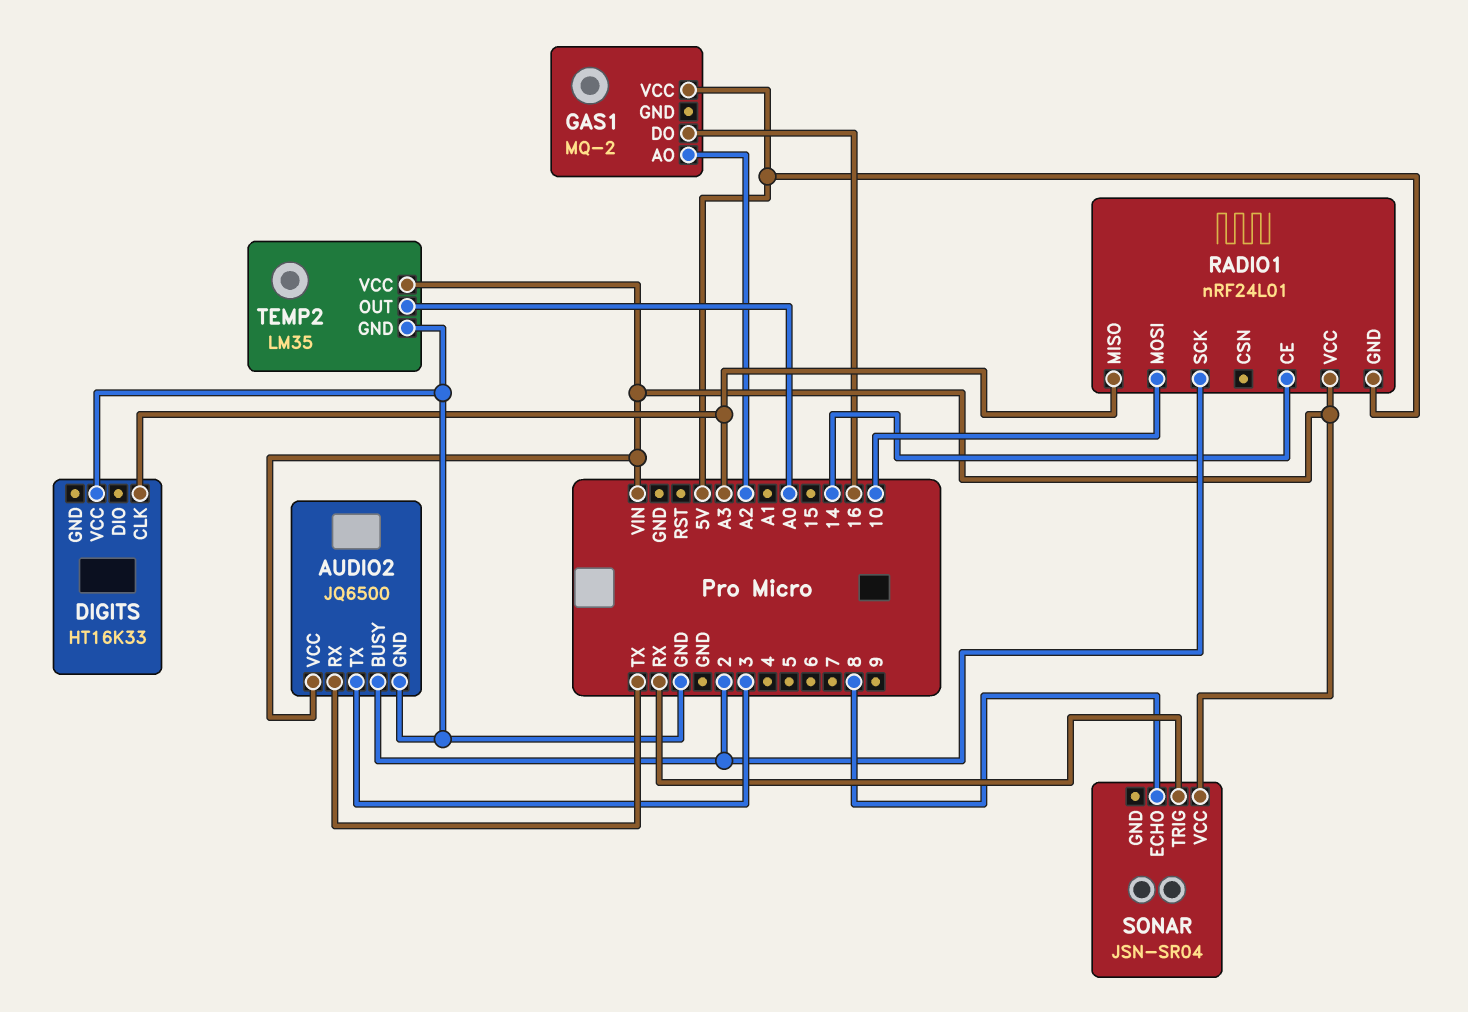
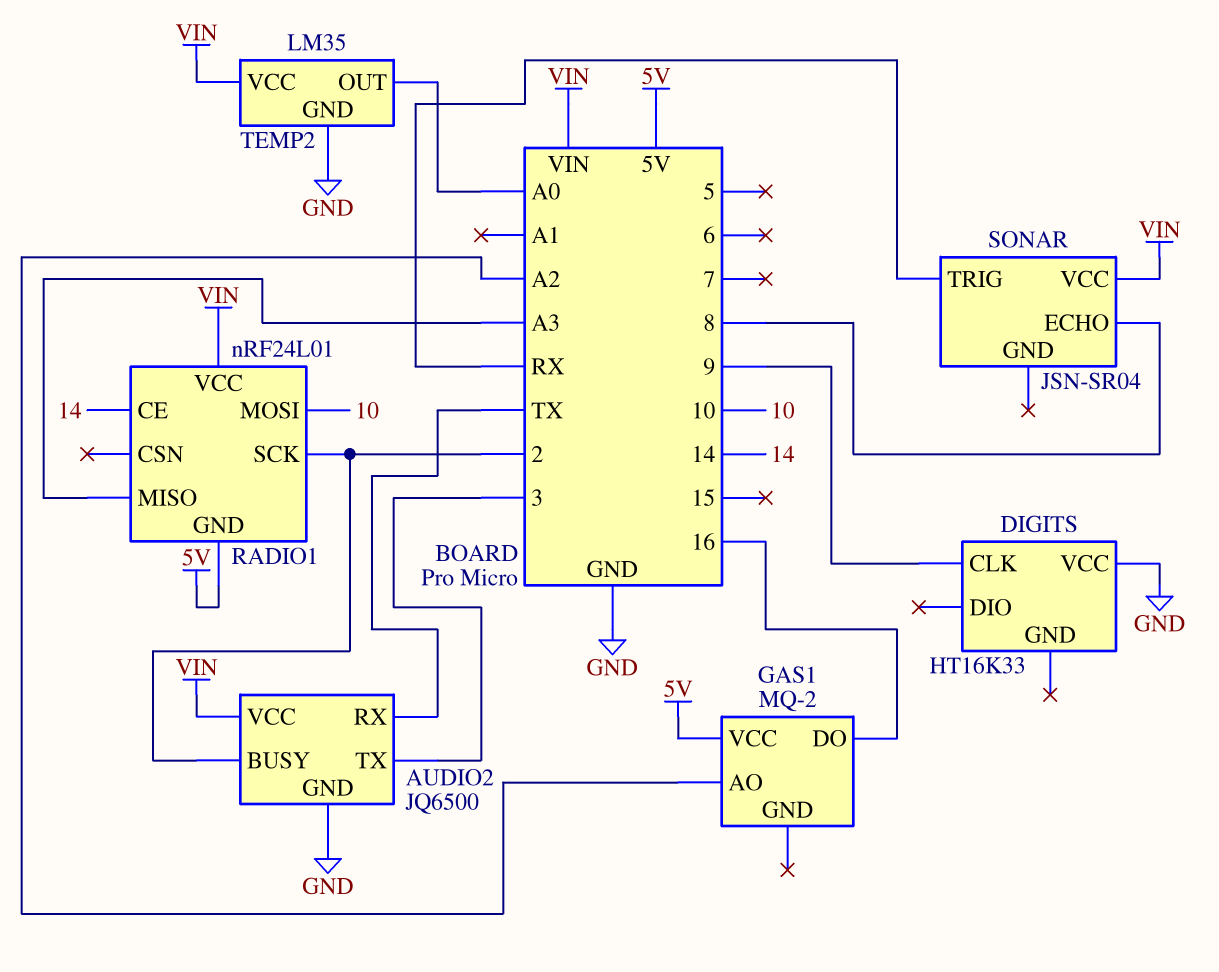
DIGITS pin CLK: A3 -> 9

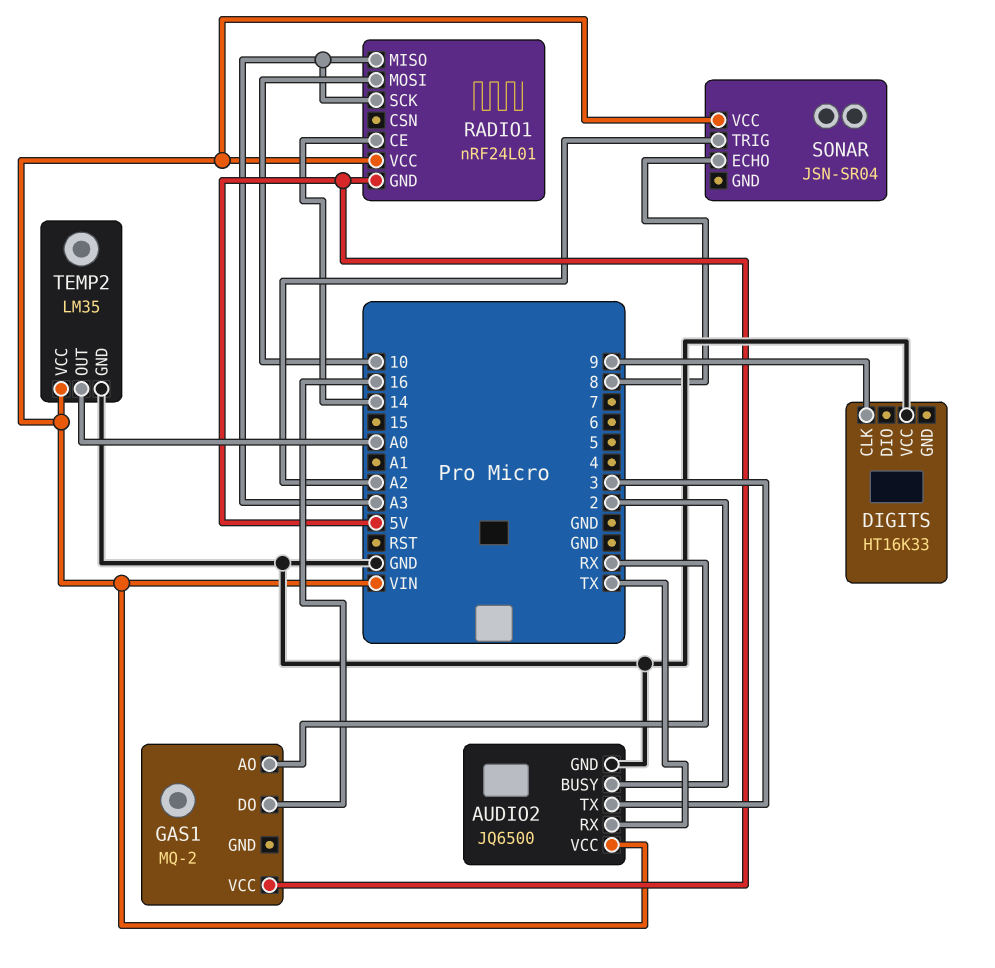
GAS1 pin AO: A2 -> RX
RADIO1 pin SCK: 2 -> A3
SONAR pin TRIG: RX -> A2

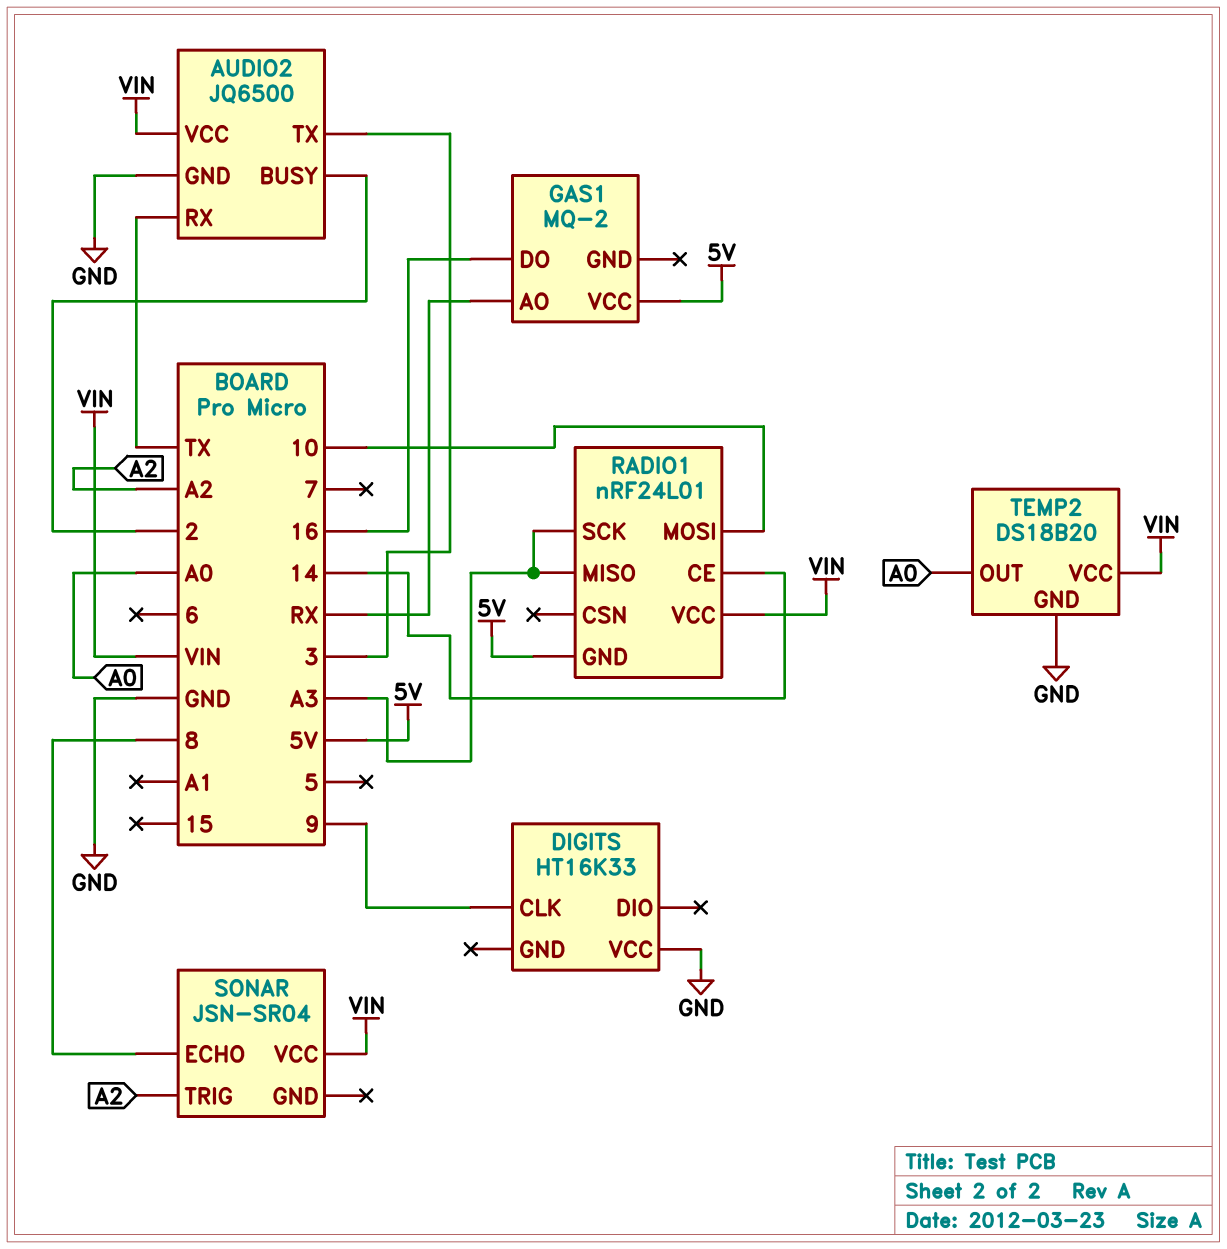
TEMP2: LM35 -> DS18B20

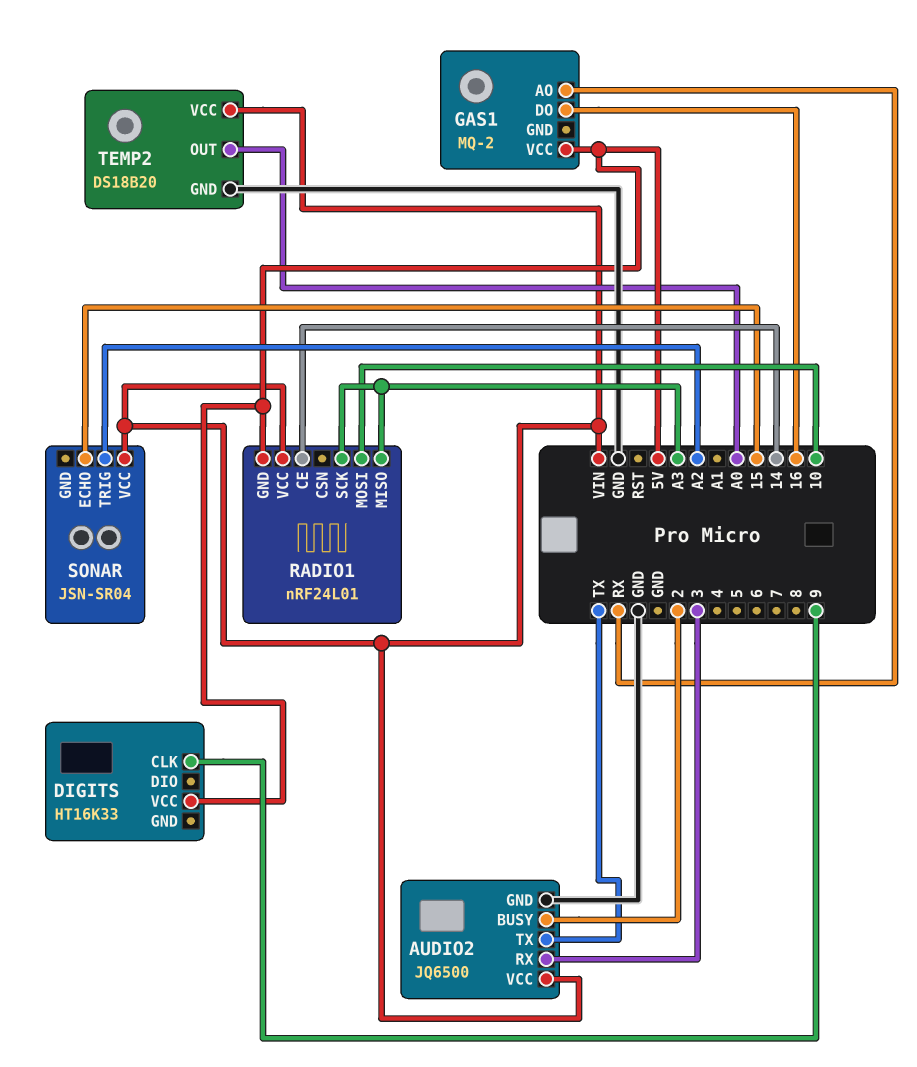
AUDIO2 pin RX: TX -> 3
AUDIO2 pin TX: 3 -> TX
DIGITS pin VCC: GND -> 5V
SONAR pin ECHO: 8 -> 15

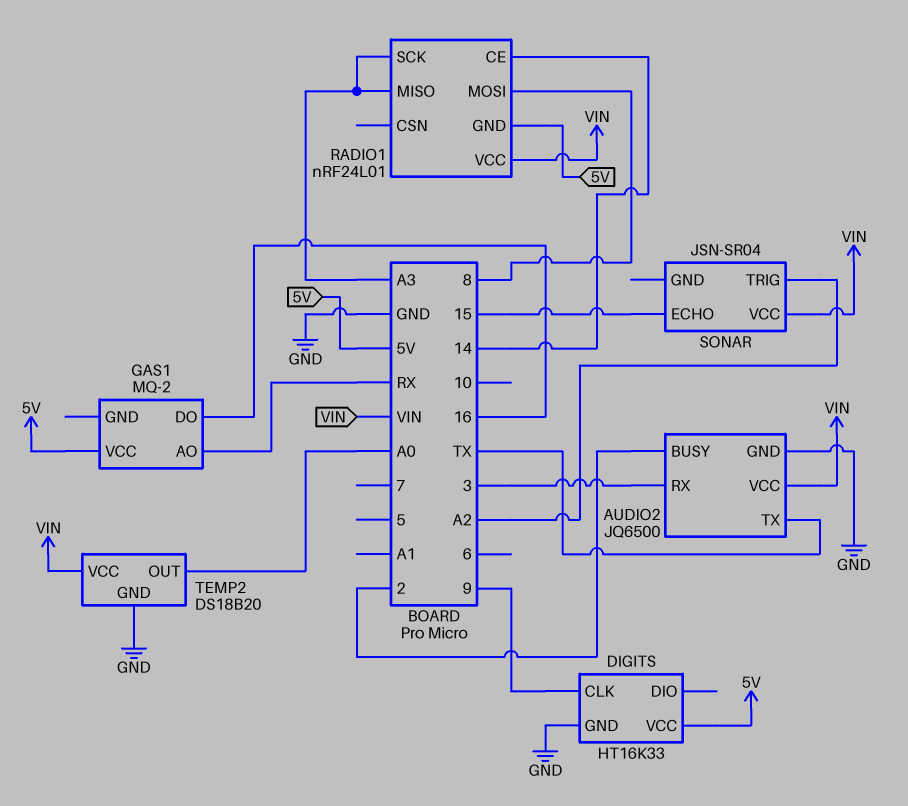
DIGITS pin GND: none -> GND
RADIO1 pin MOSI: 10 -> 8

